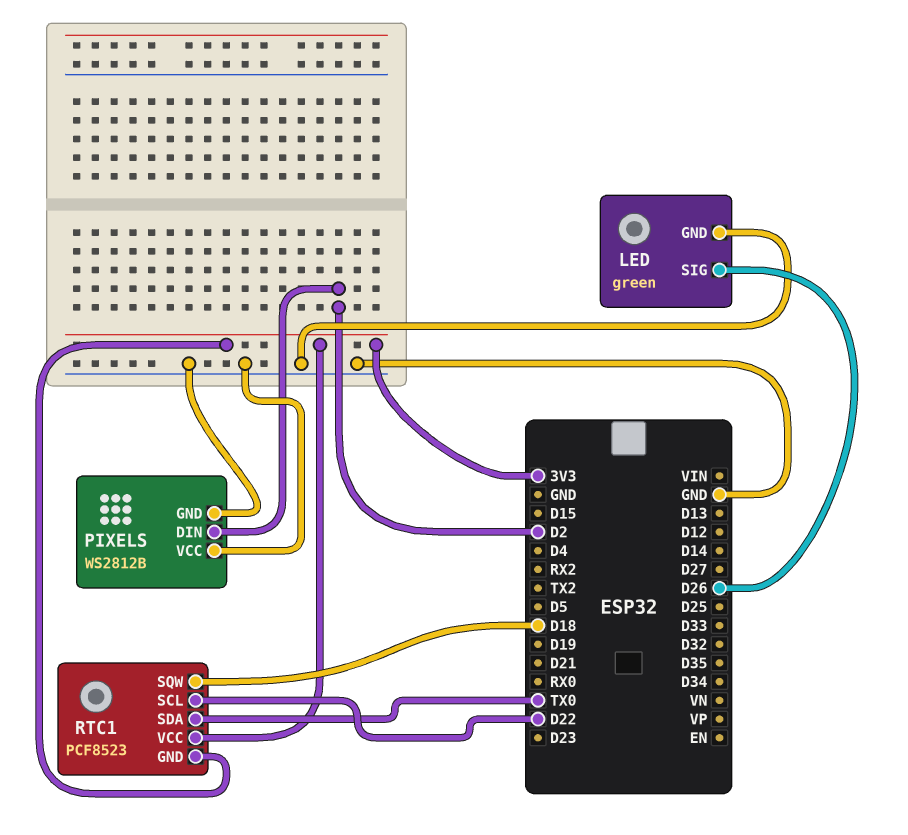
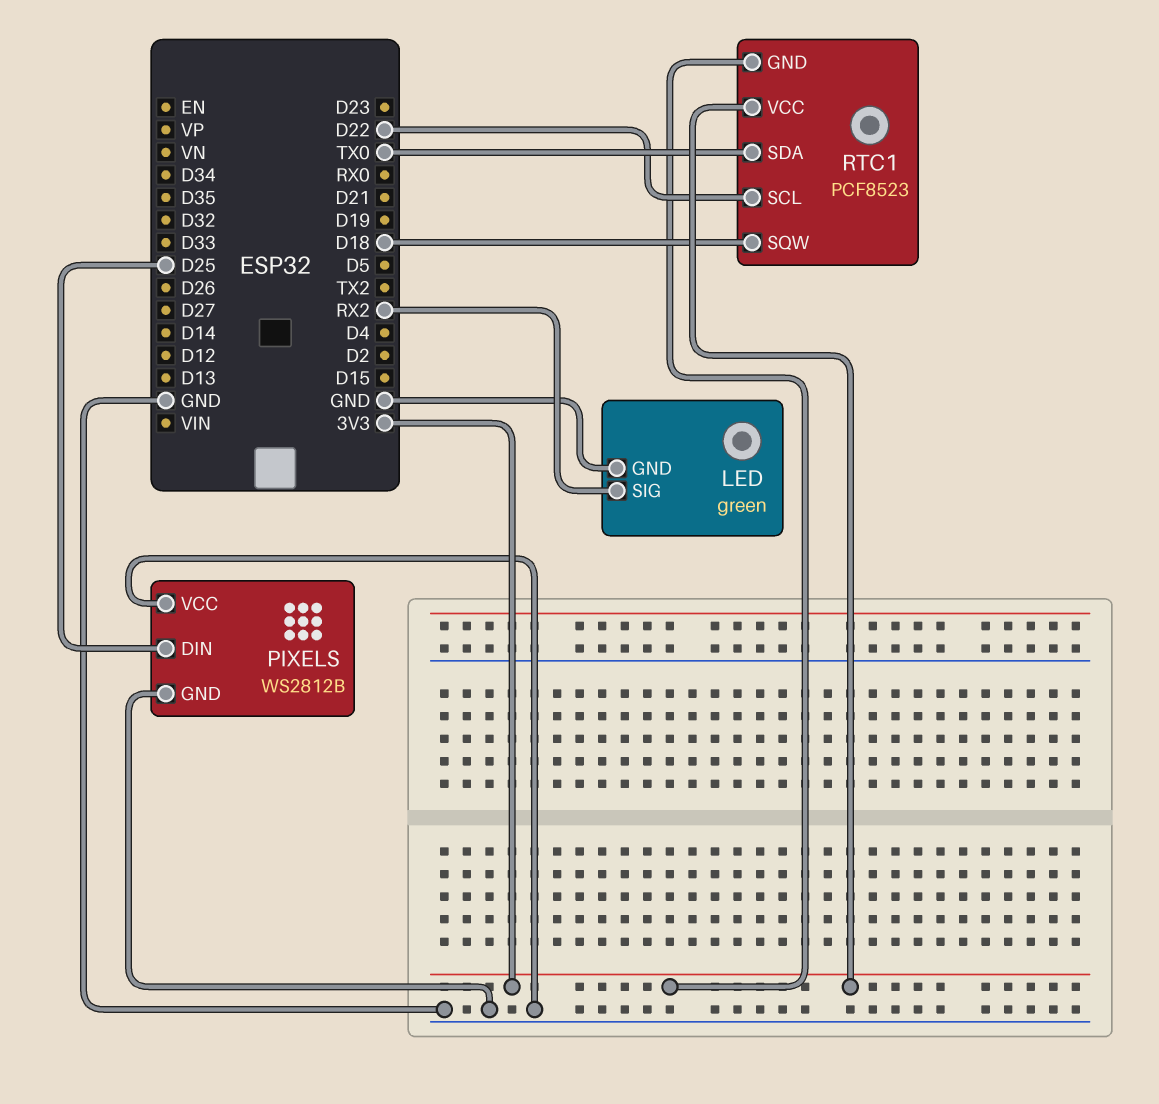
LED pin SIG: D26 -> RX2
PIXELS pin DIN: D2 -> D25

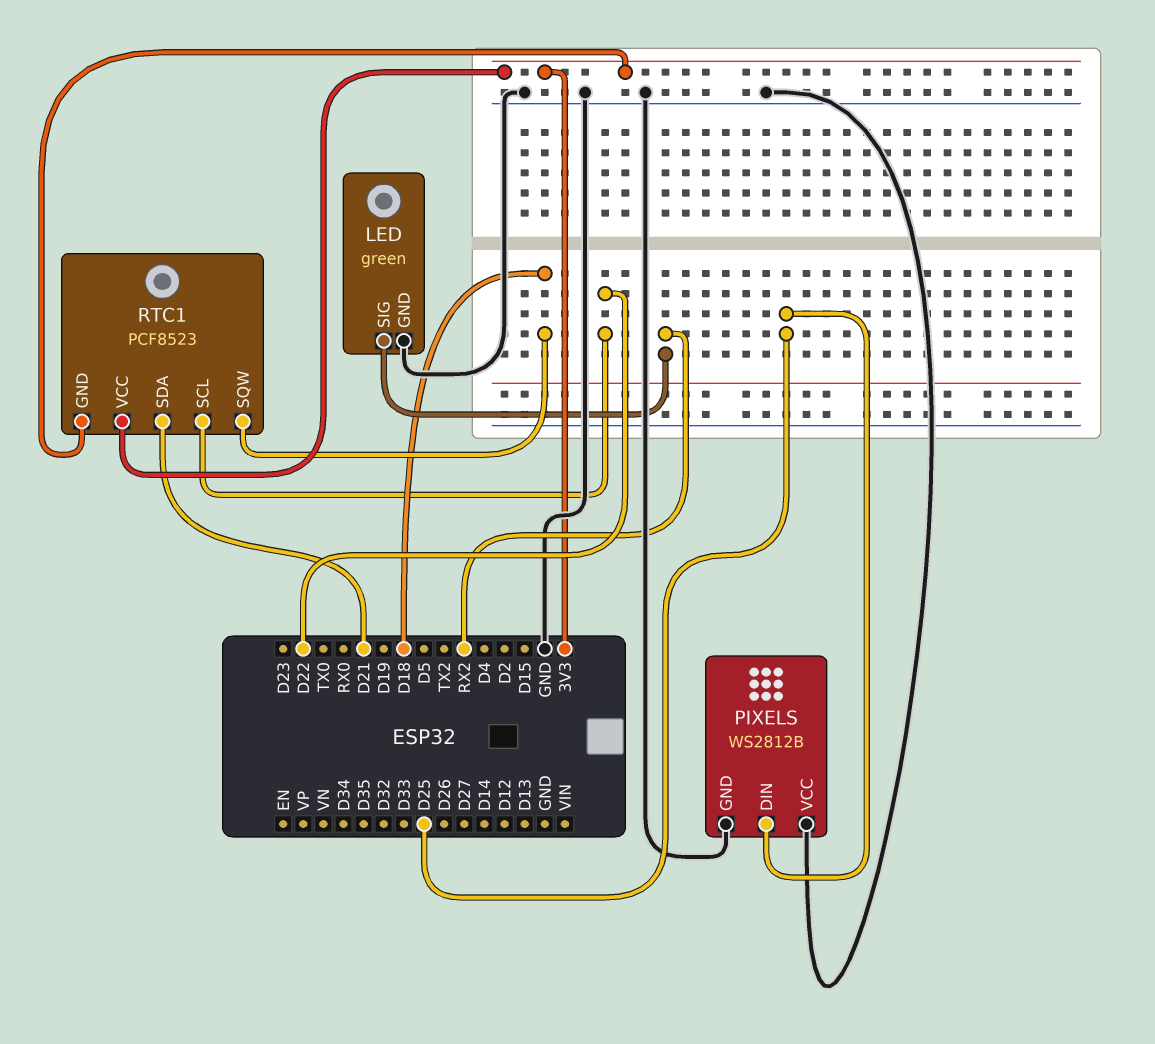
RTC1 pin SDA: TX0 -> D21

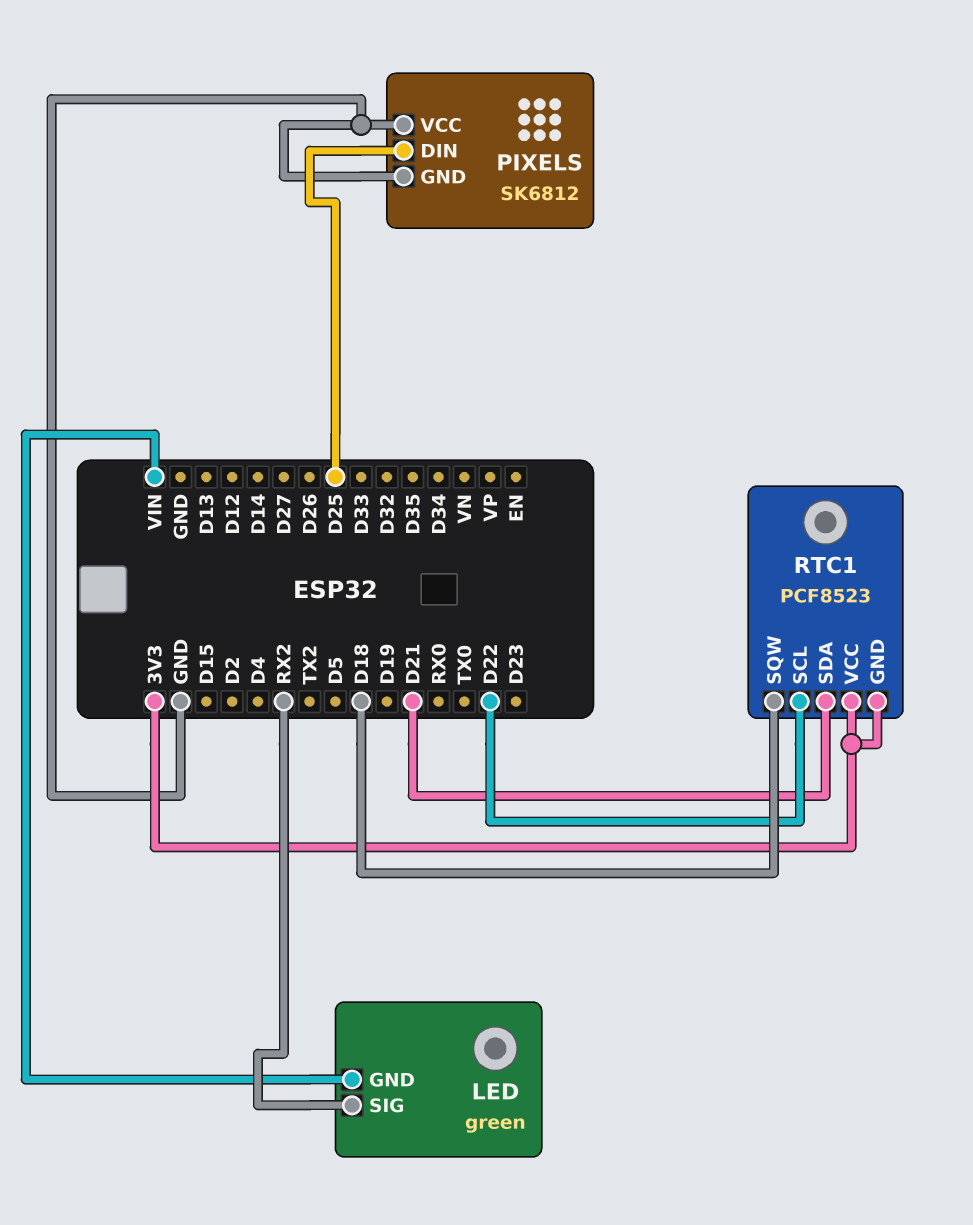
LED pin GND: GND -> VIN
PIXELS: WS2812B -> SK6812

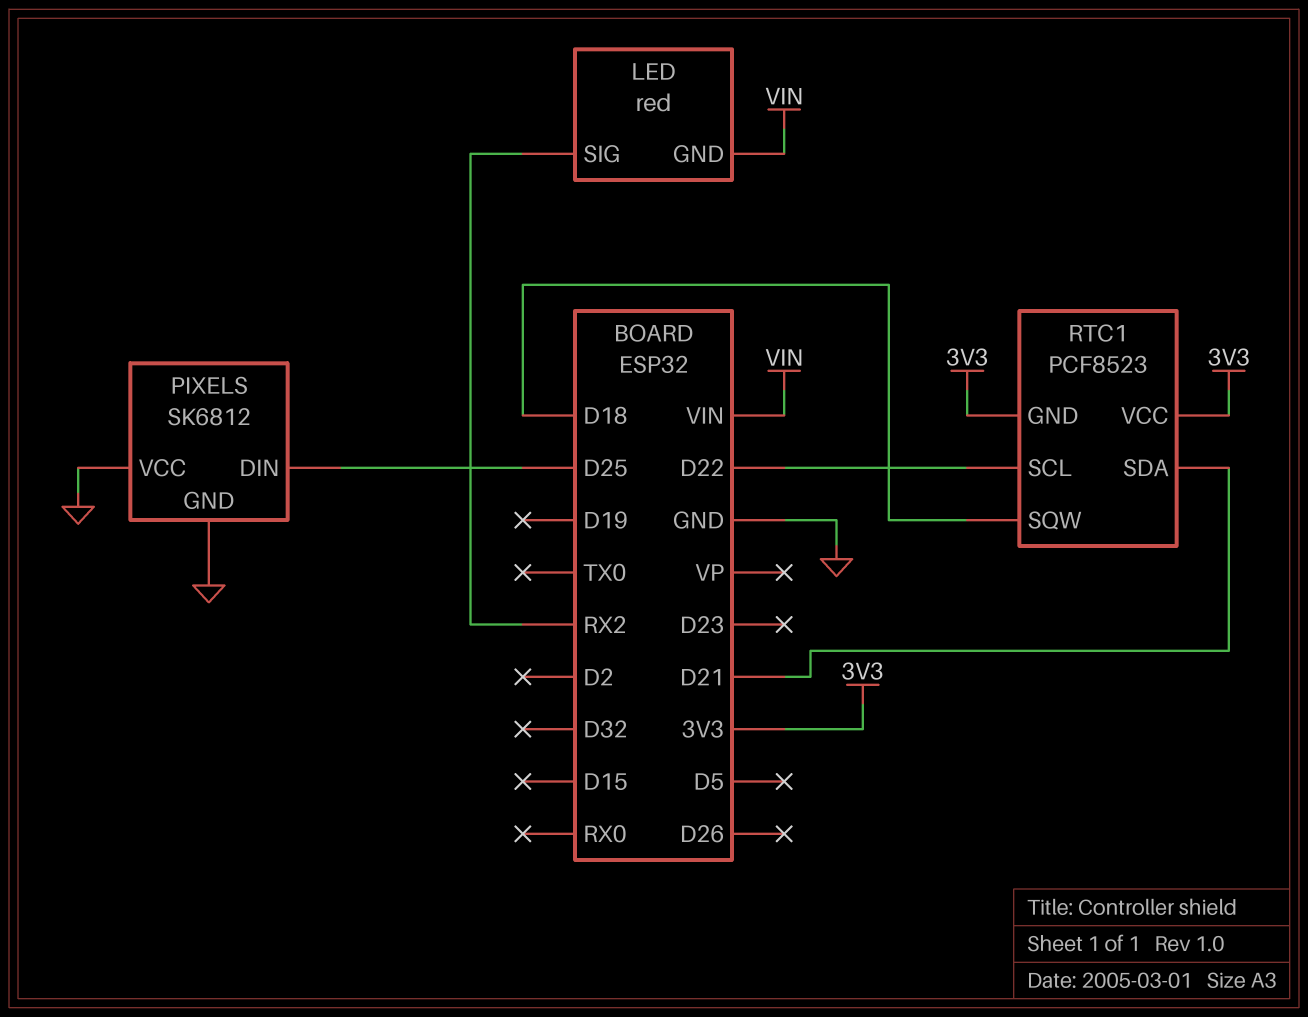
LED: green -> red

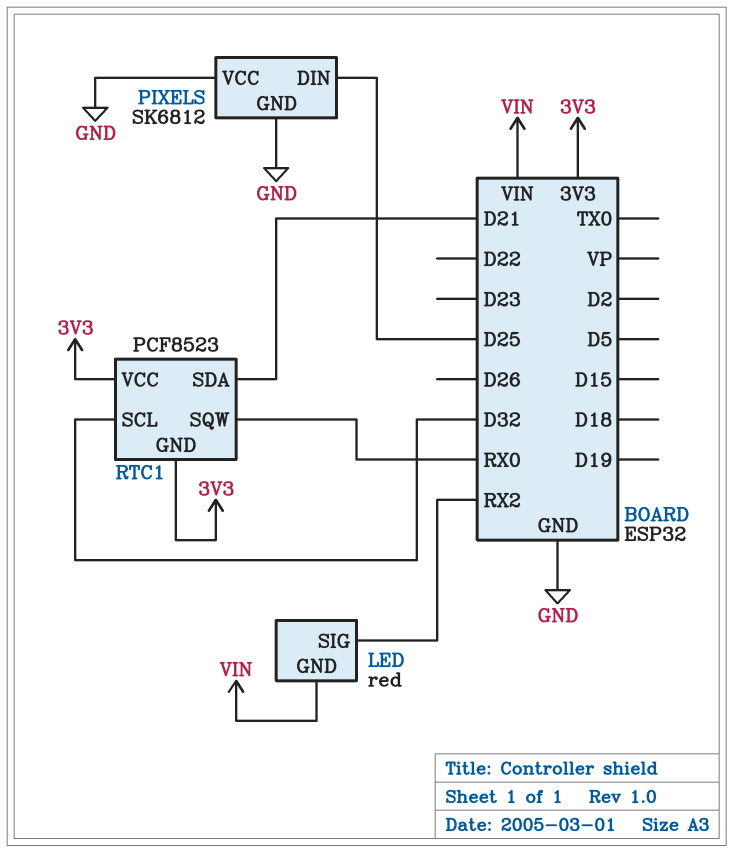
RTC1 pin SCL: D22 -> D32
RTC1 pin SQW: D18 -> RX0

